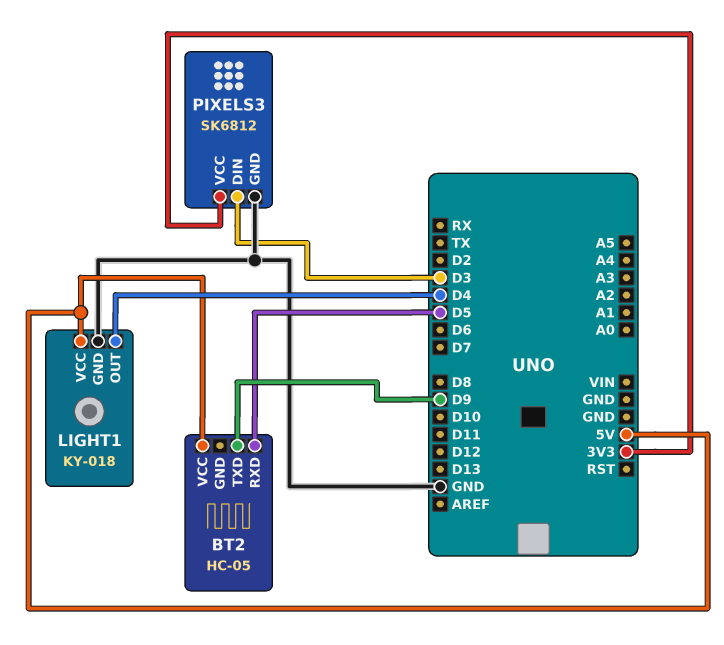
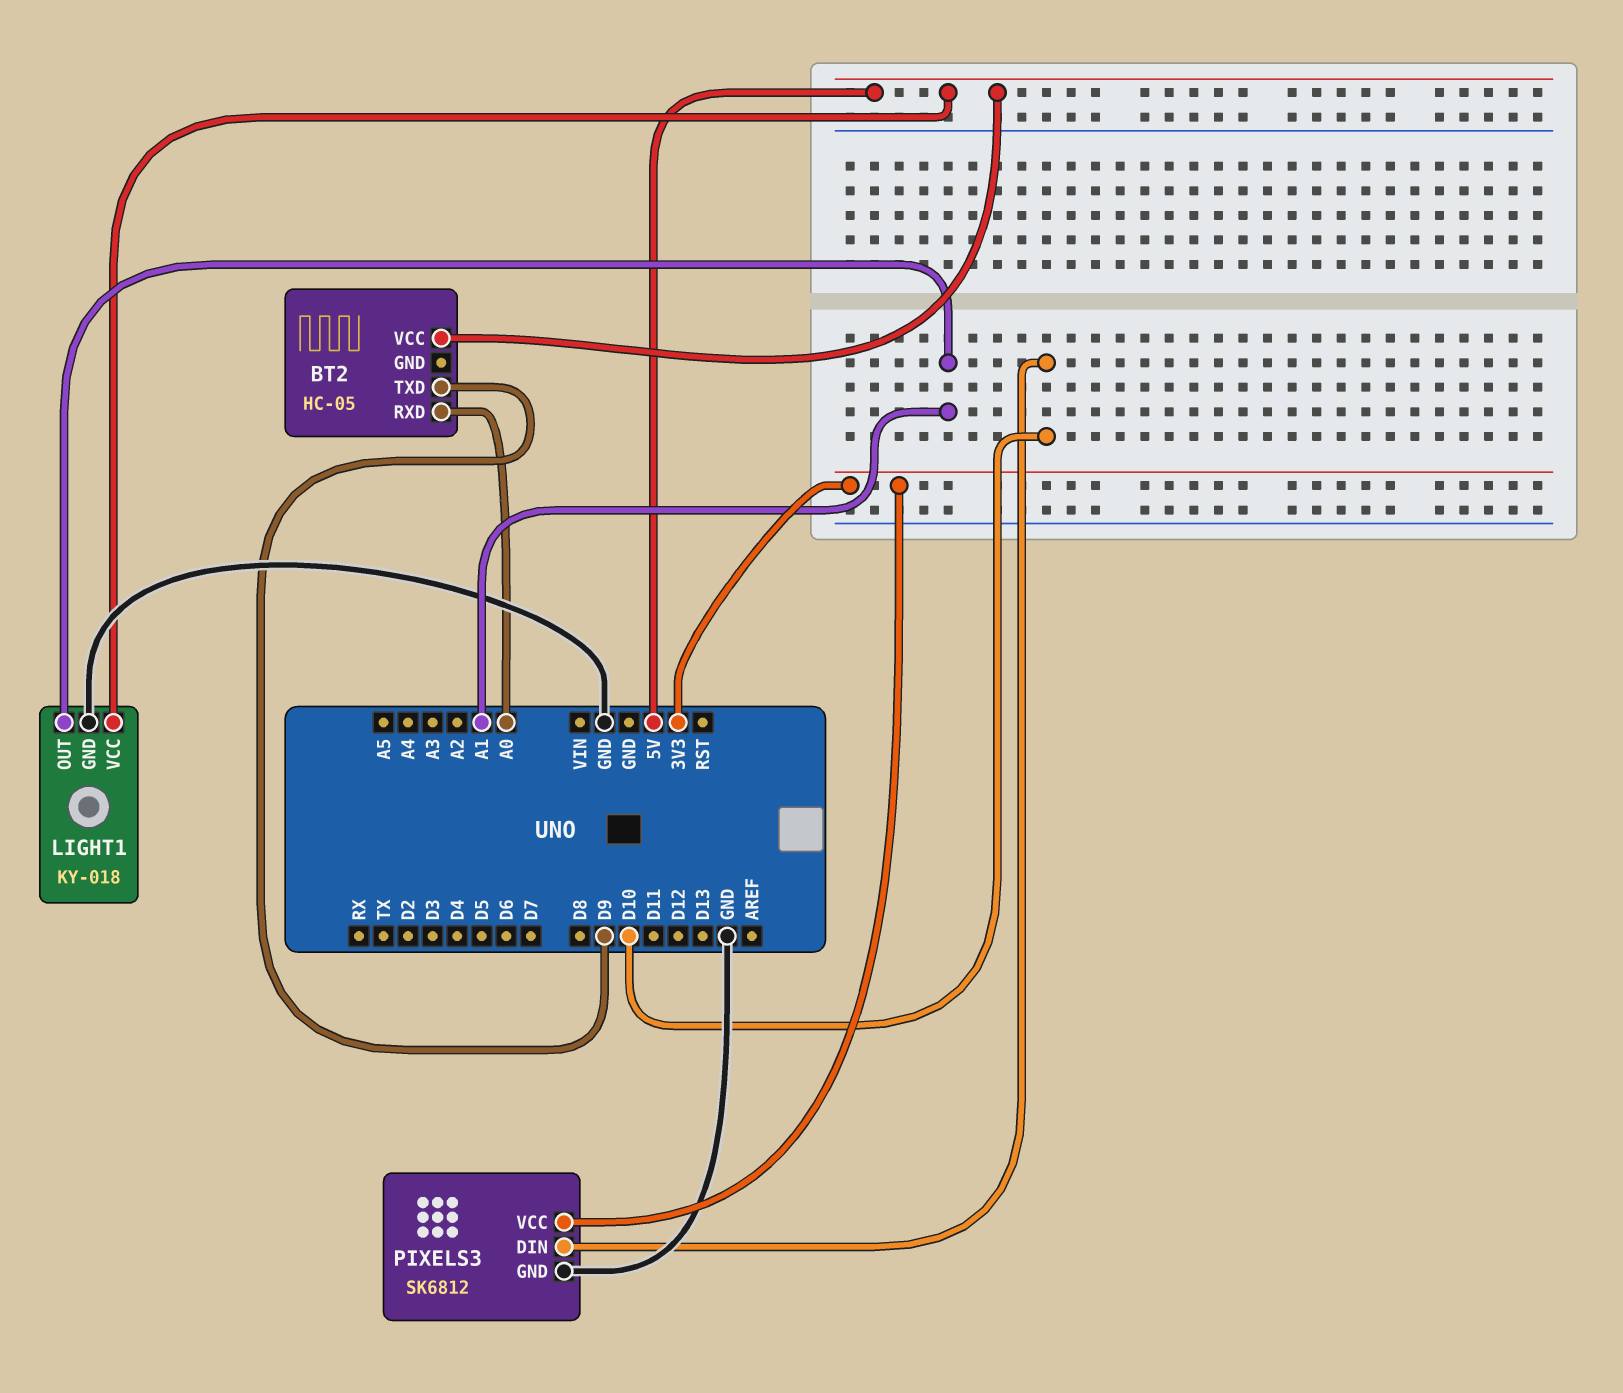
BT2 pin RXD: D5 -> A0
LIGHT1 pin OUT: D4 -> A1
PIXELS3 pin DIN: D3 -> D10

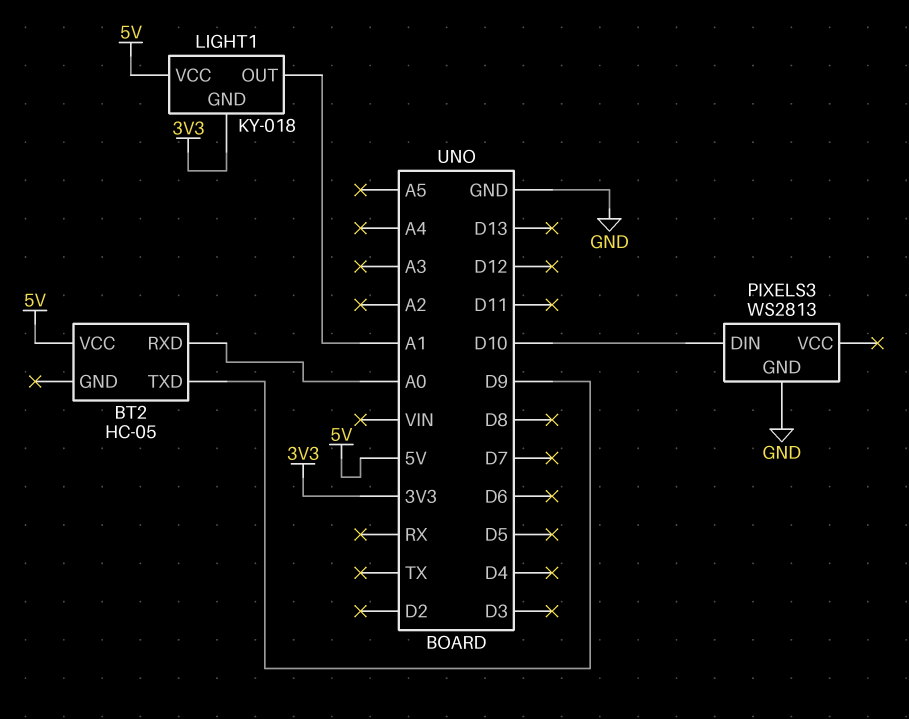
LIGHT1 pin GND: GND -> 3V3
PIXELS3: SK6812 -> WS2813
PIXELS3 pin VCC: 3V3 -> none

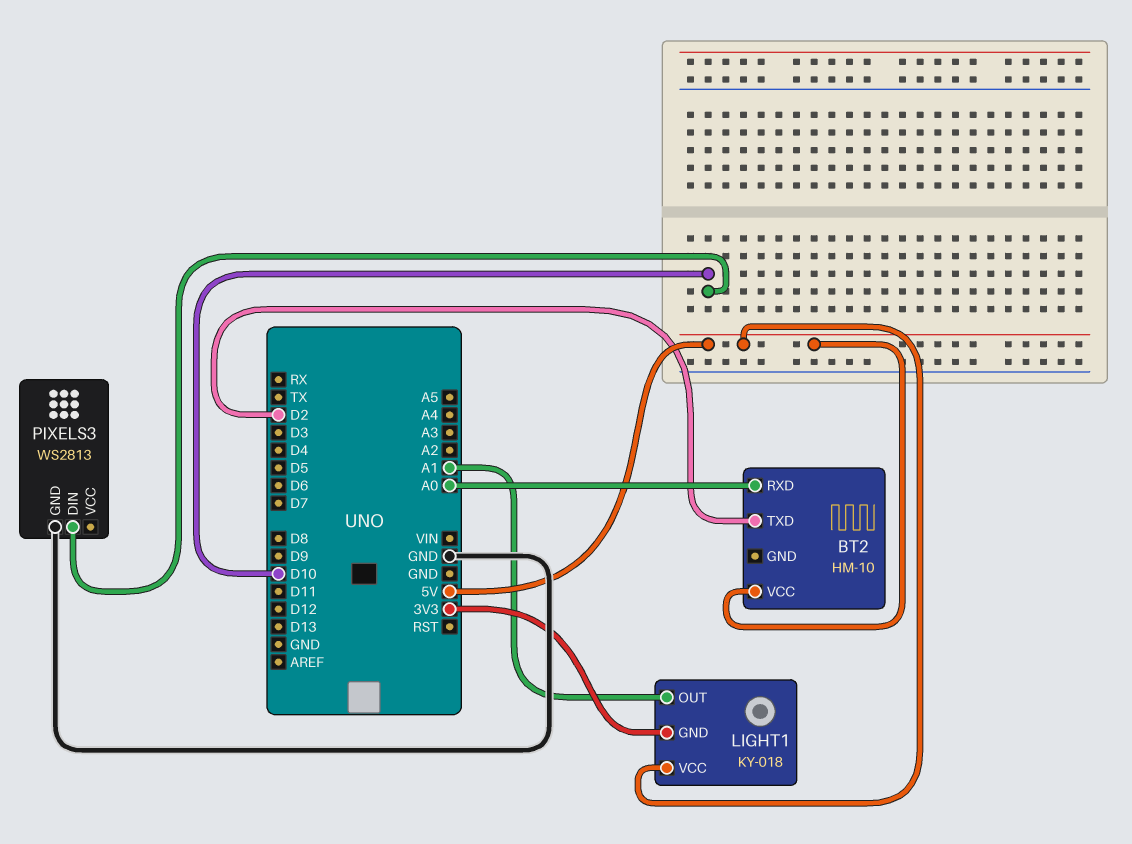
BT2: HC-05 -> HM-10
BT2 pin TXD: D9 -> D2

